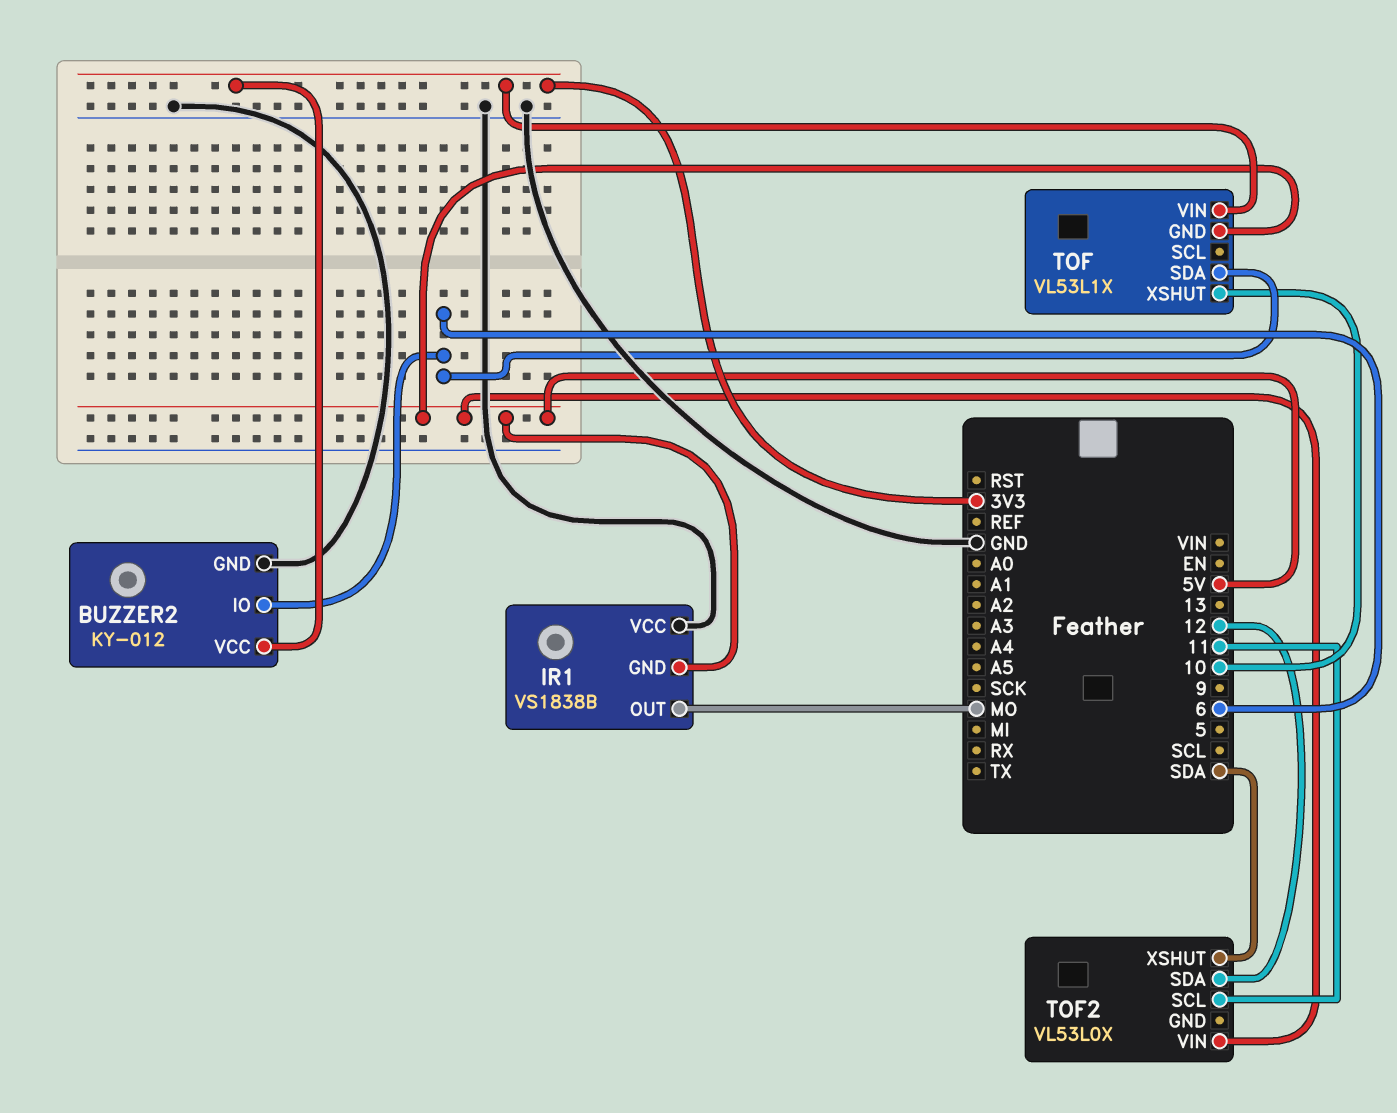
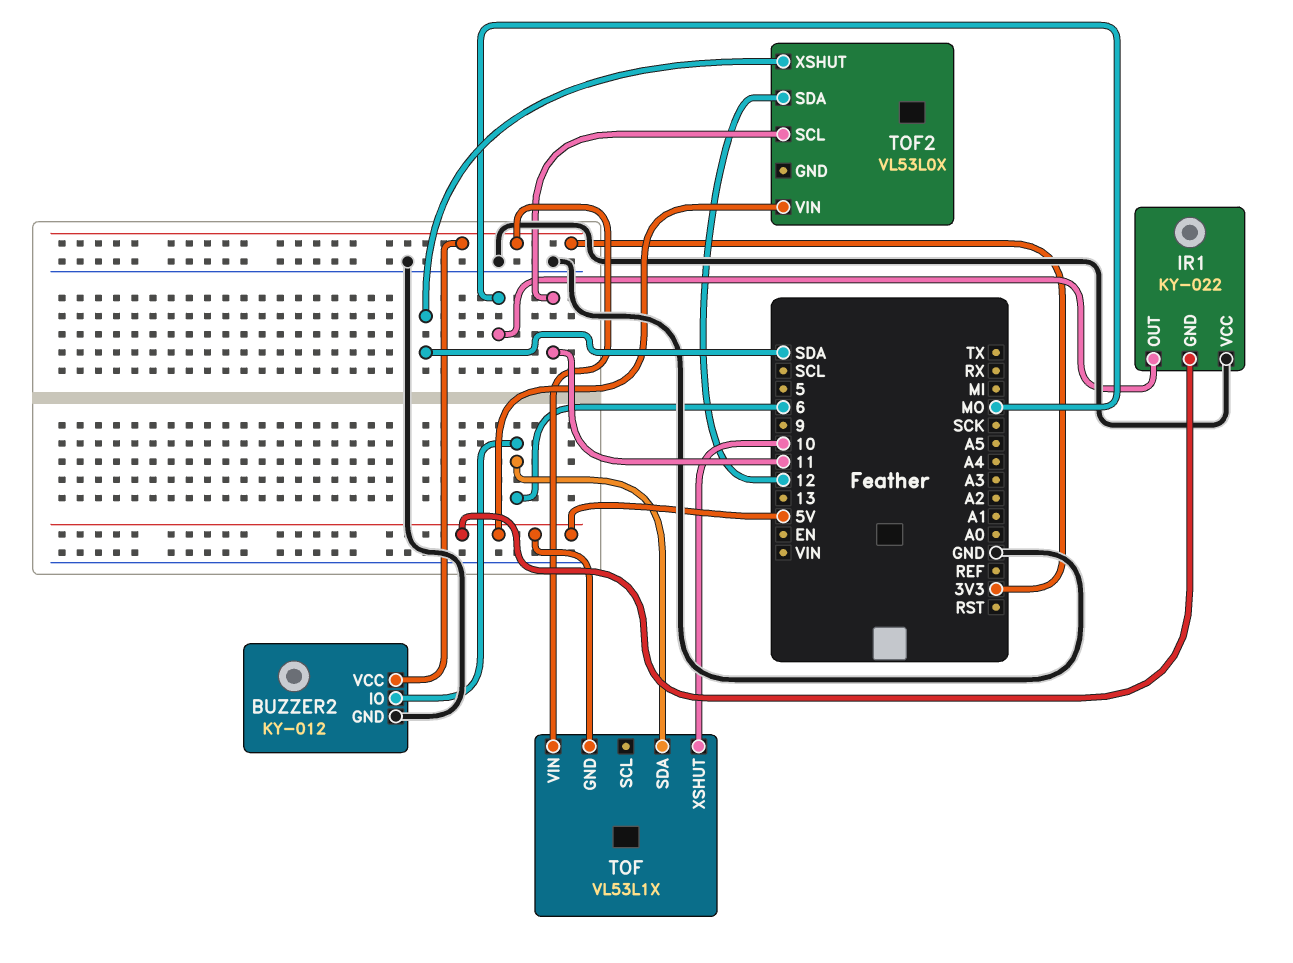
IR1: VS1838B -> KY-022

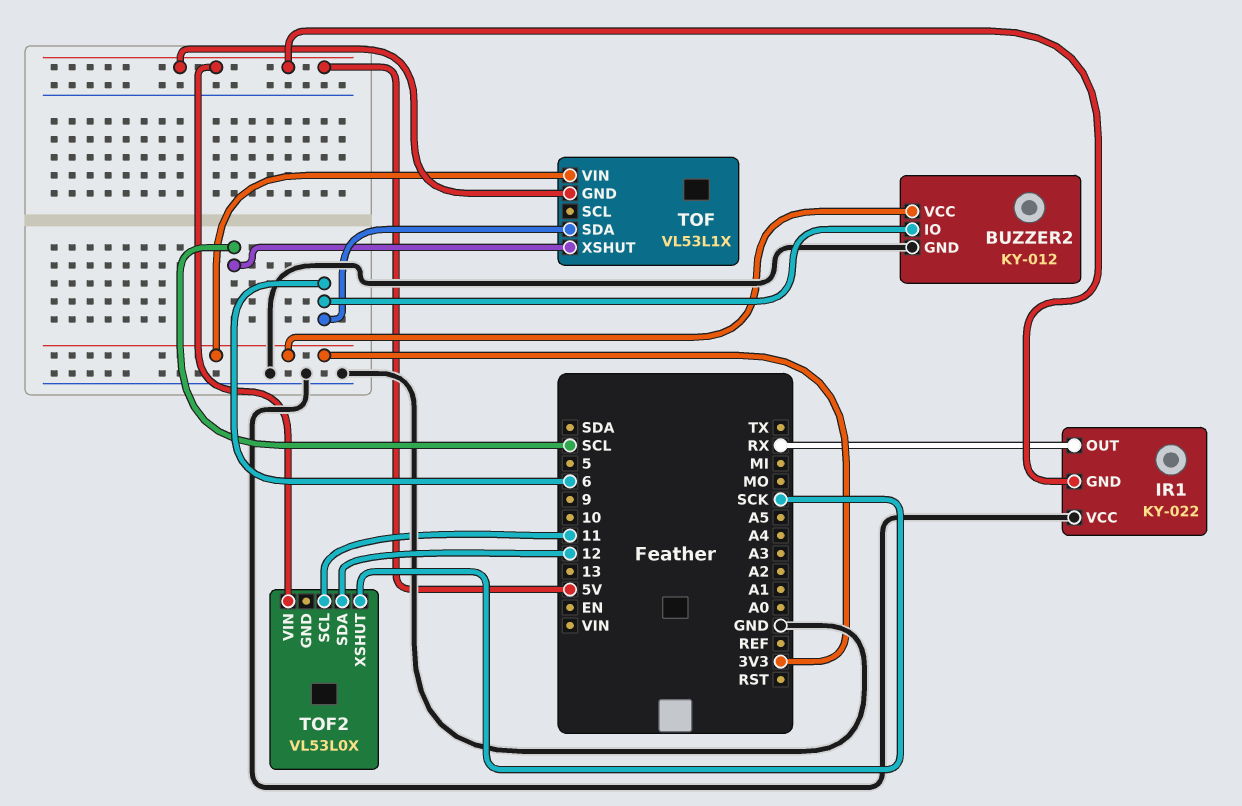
IR1 pin OUT: MO -> RX
TOF pin XSHUT: 10 -> SCL
TOF2 pin XSHUT: SDA -> SCK

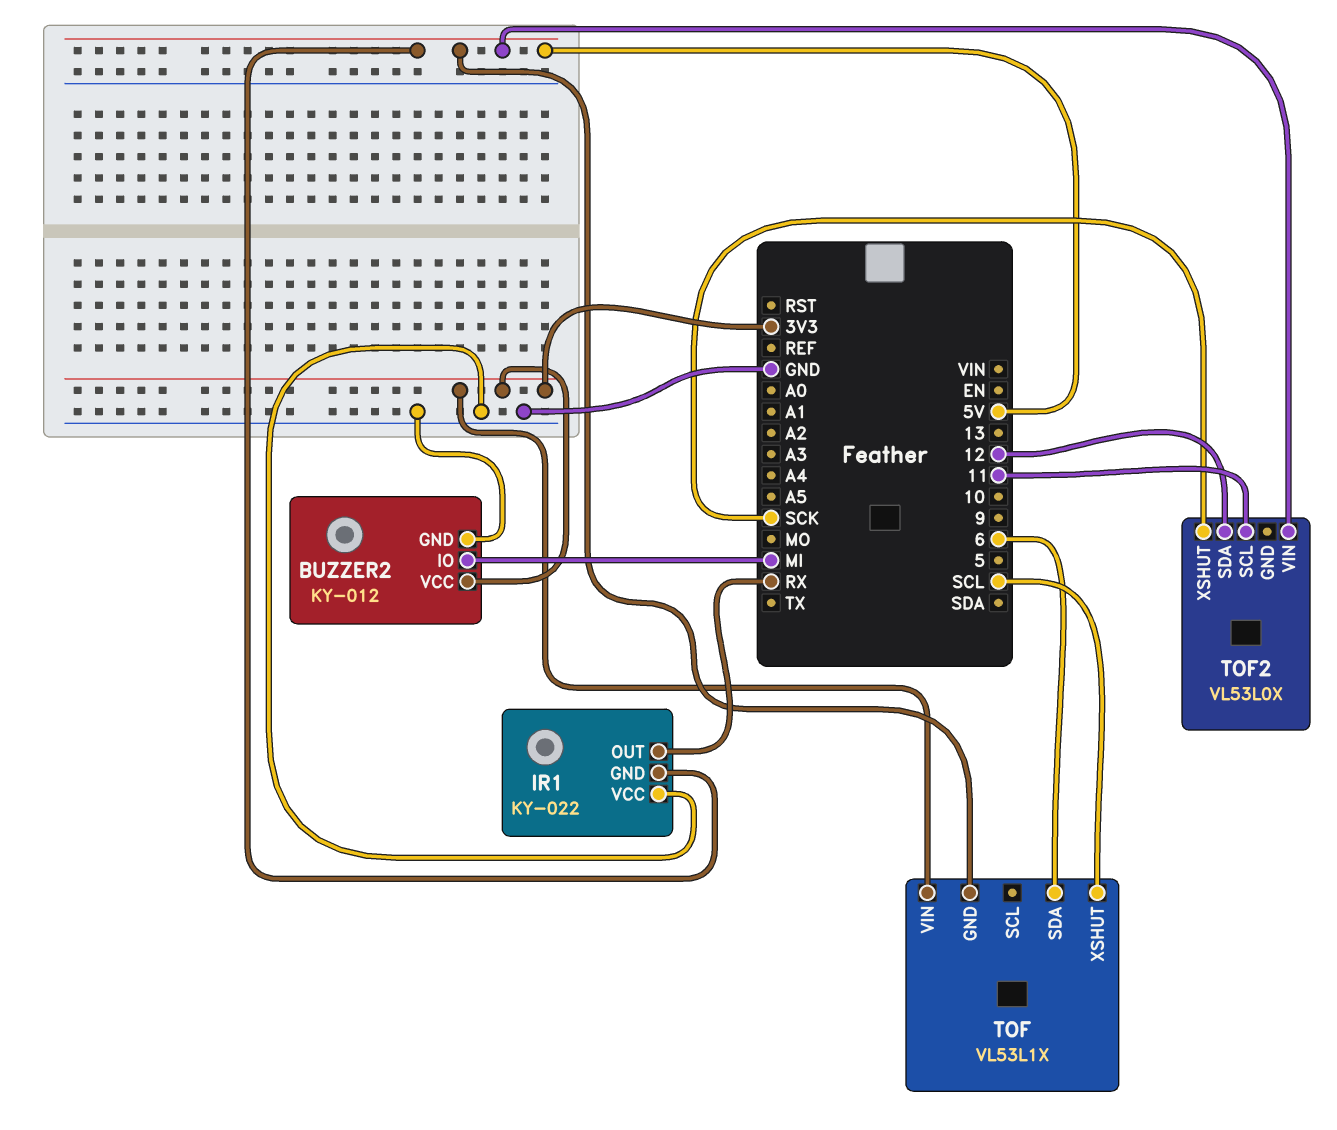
BUZZER2 pin IO: 6 -> MI

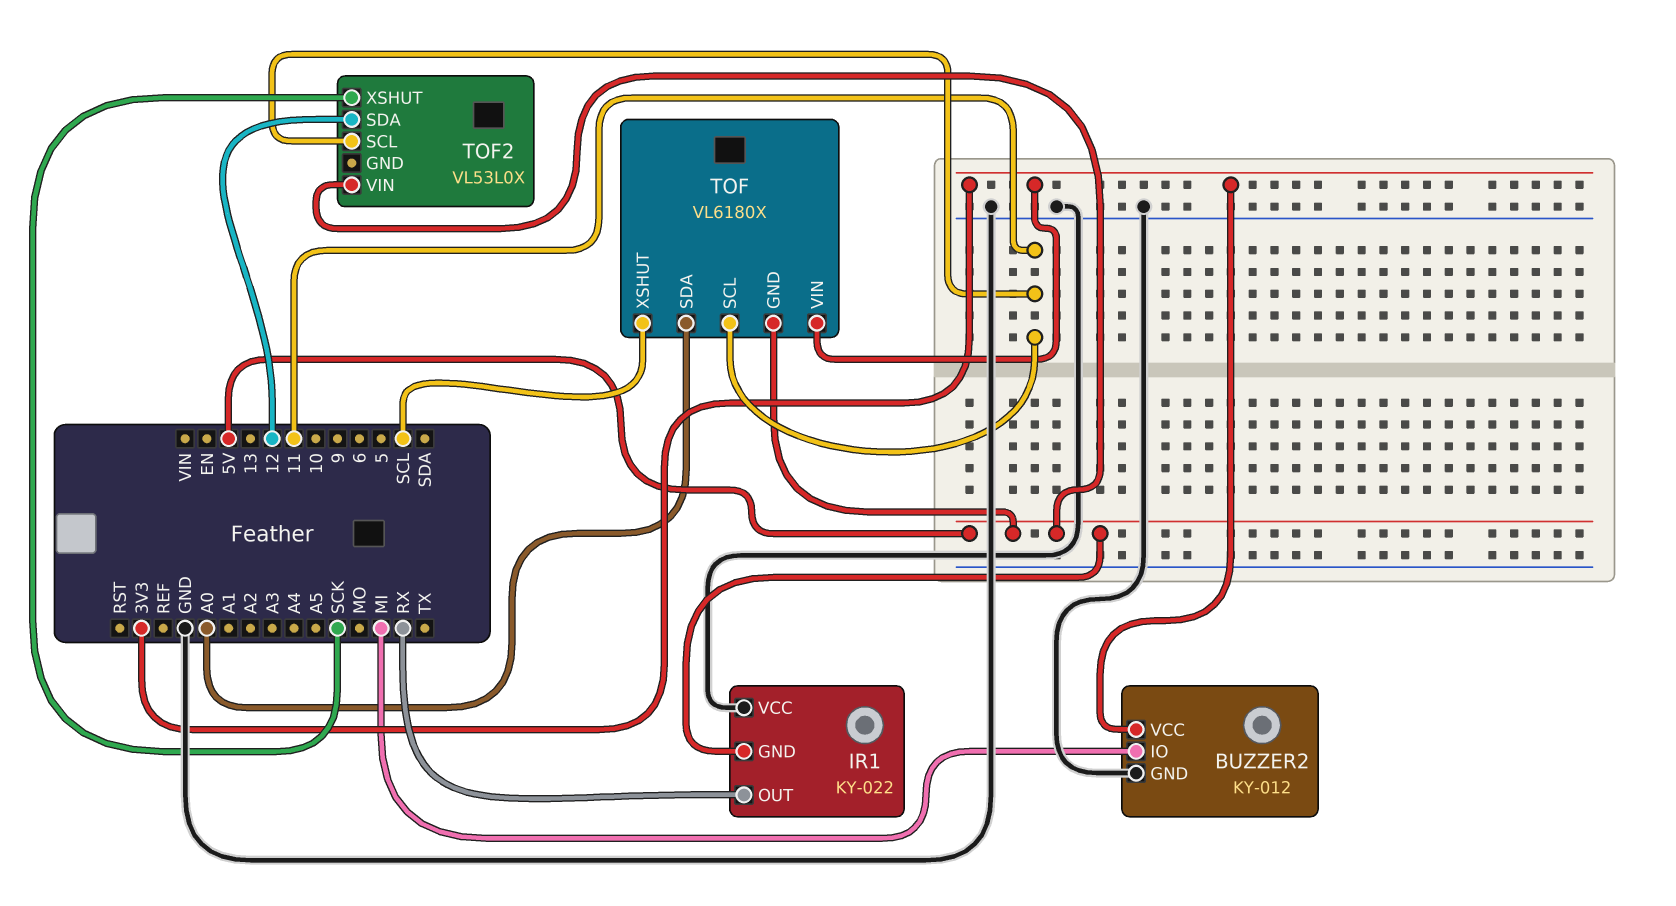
TOF: VL53L1X -> VL6180X
TOF pin SCL: none -> 11
TOF pin SDA: 6 -> A0

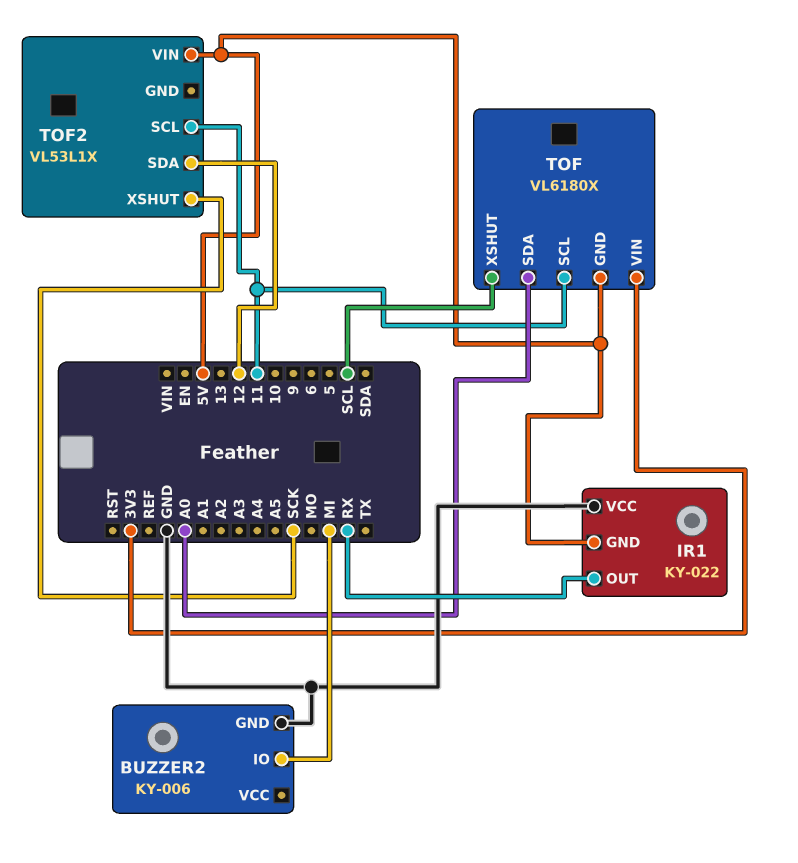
BUZZER2: KY-012 -> KY-006
BUZZER2 pin VCC: 3V3 -> none
TOF2: VL53L0X -> VL53L1X

